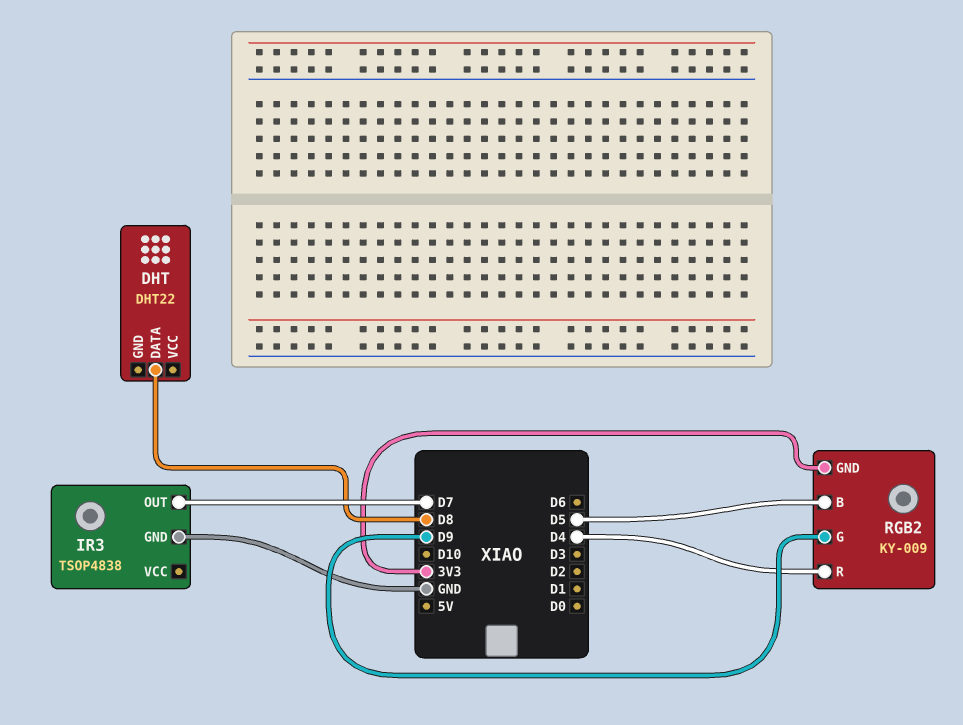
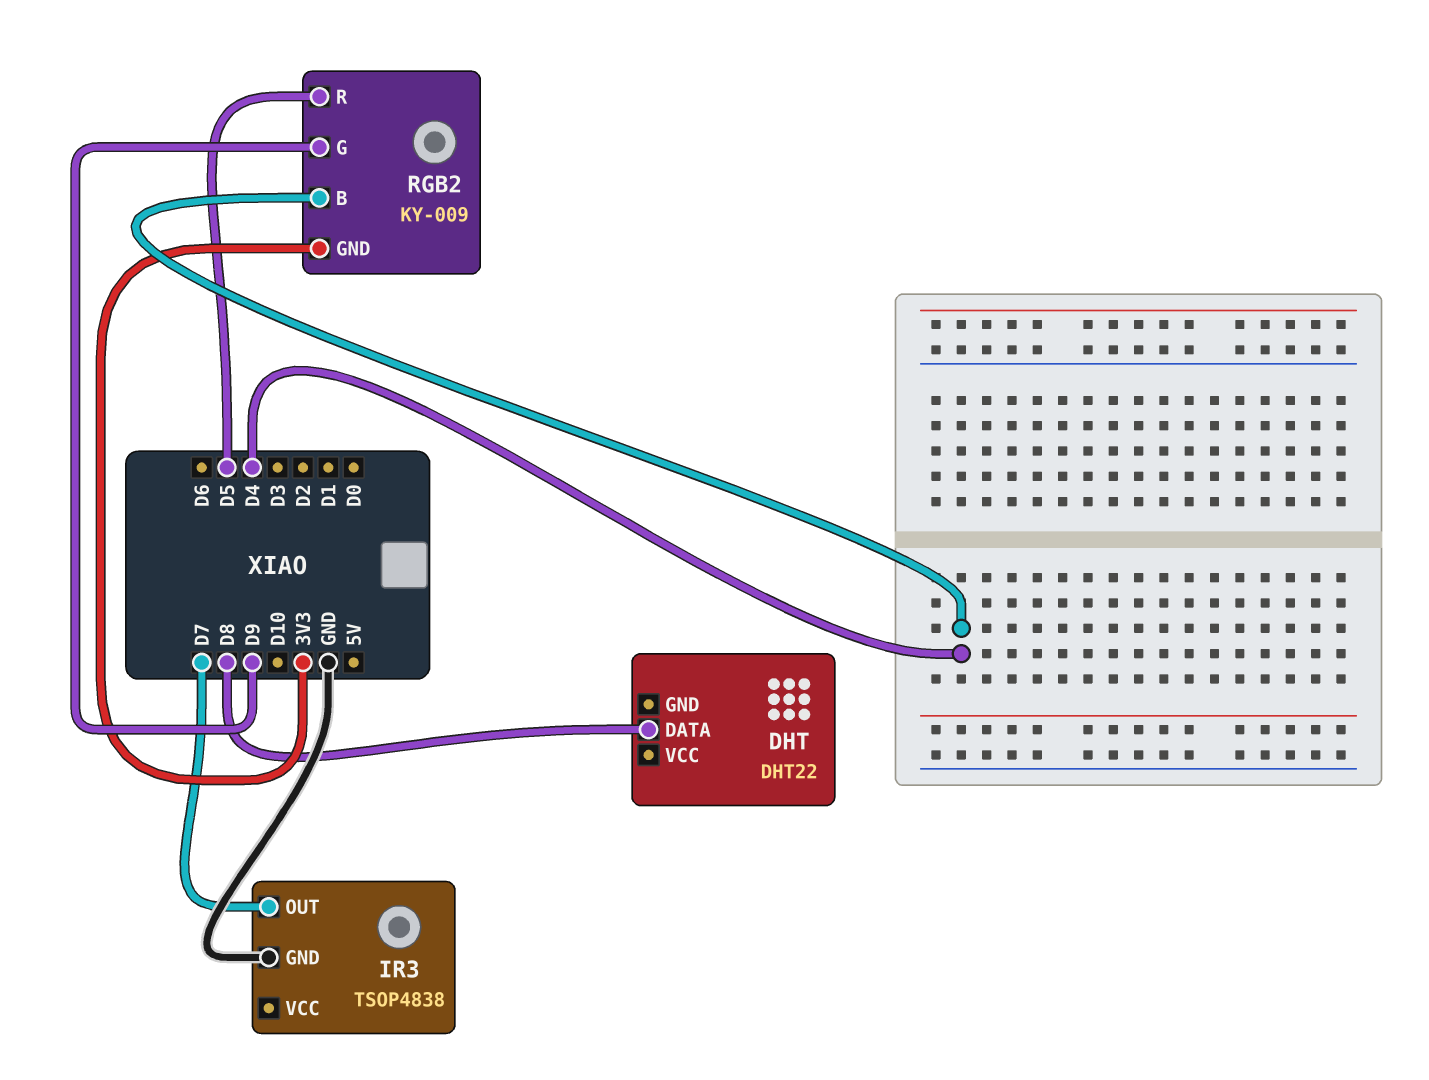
RGB2 pin B: D5 -> D4
RGB2 pin R: D4 -> D5

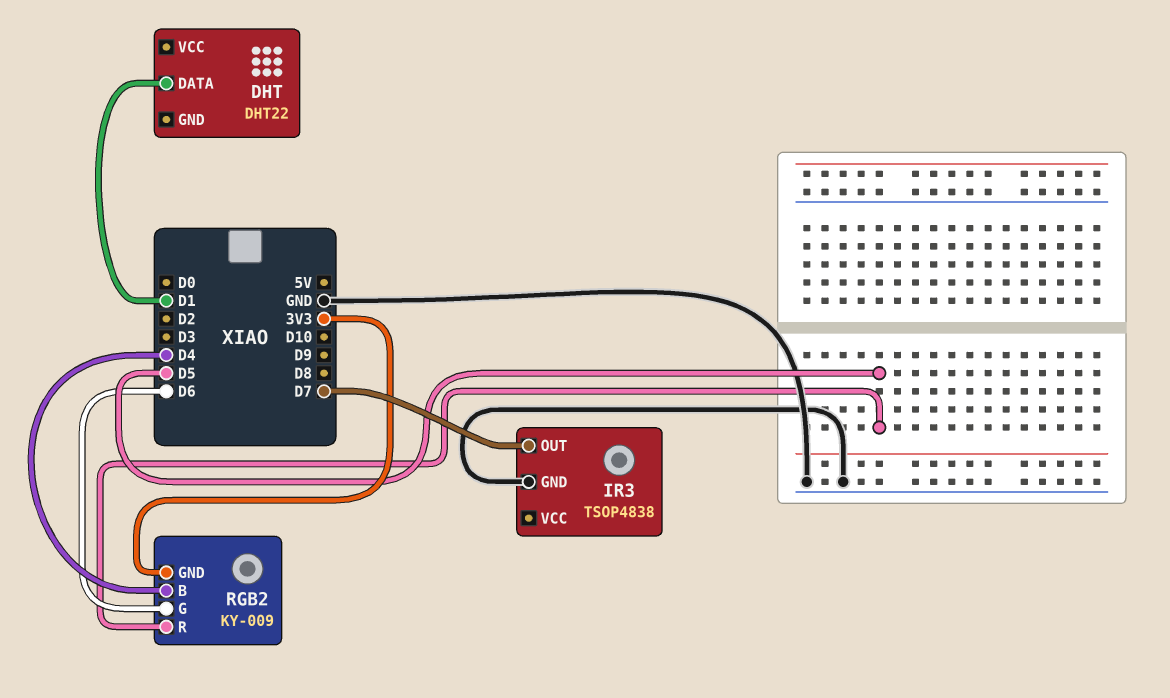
DHT pin DATA: D8 -> D1
RGB2 pin G: D9 -> D6

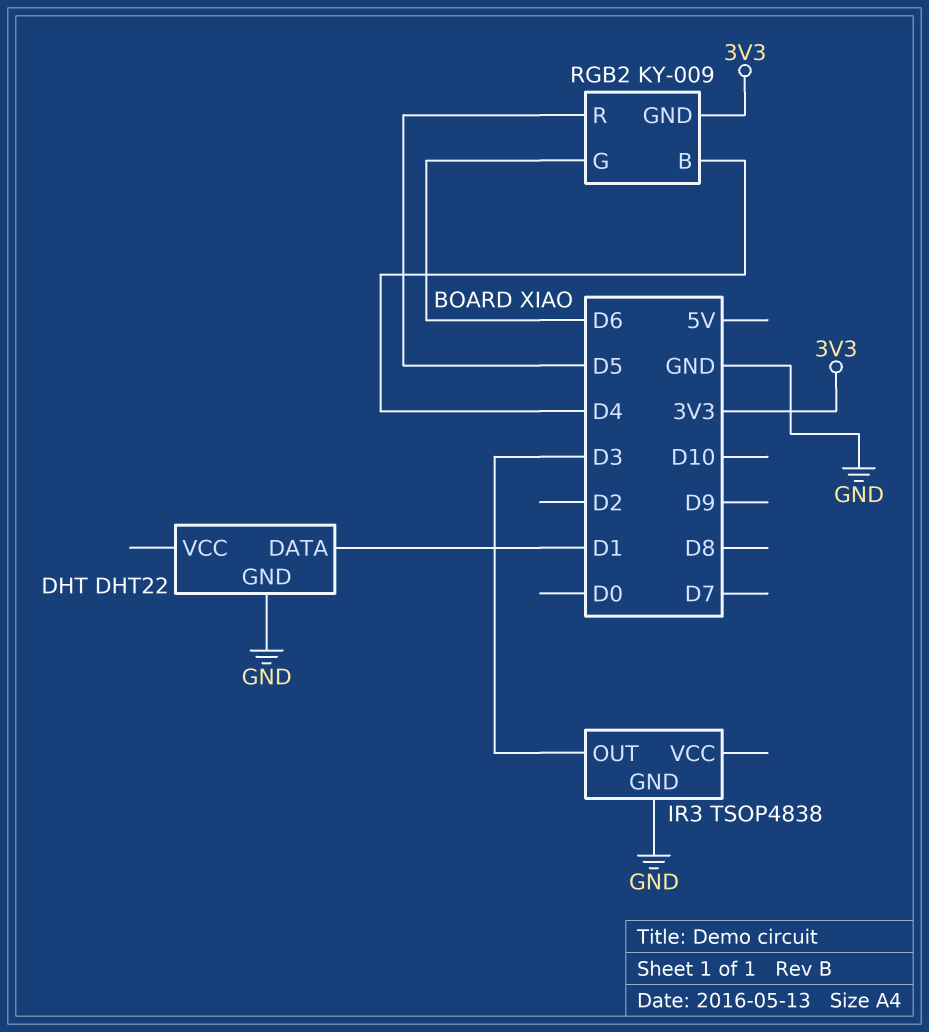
DHT pin GND: none -> GND
IR3 pin OUT: D7 -> D3

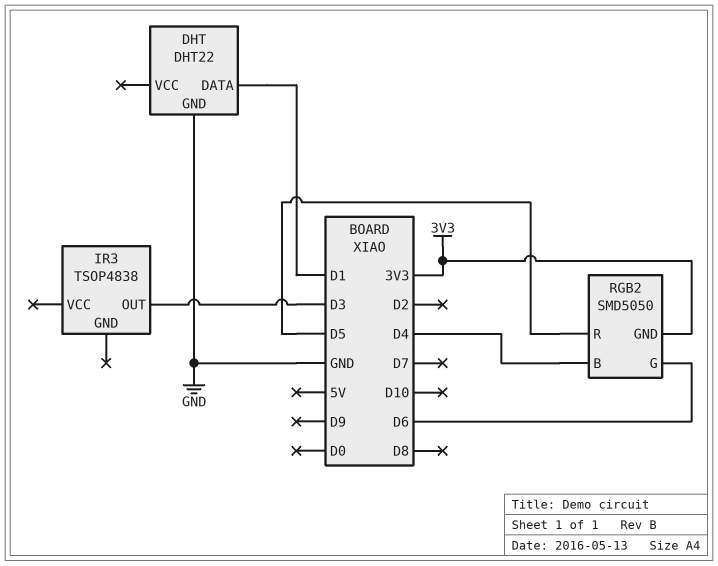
IR3 pin GND: GND -> none
RGB2: KY-009 -> SMD5050

